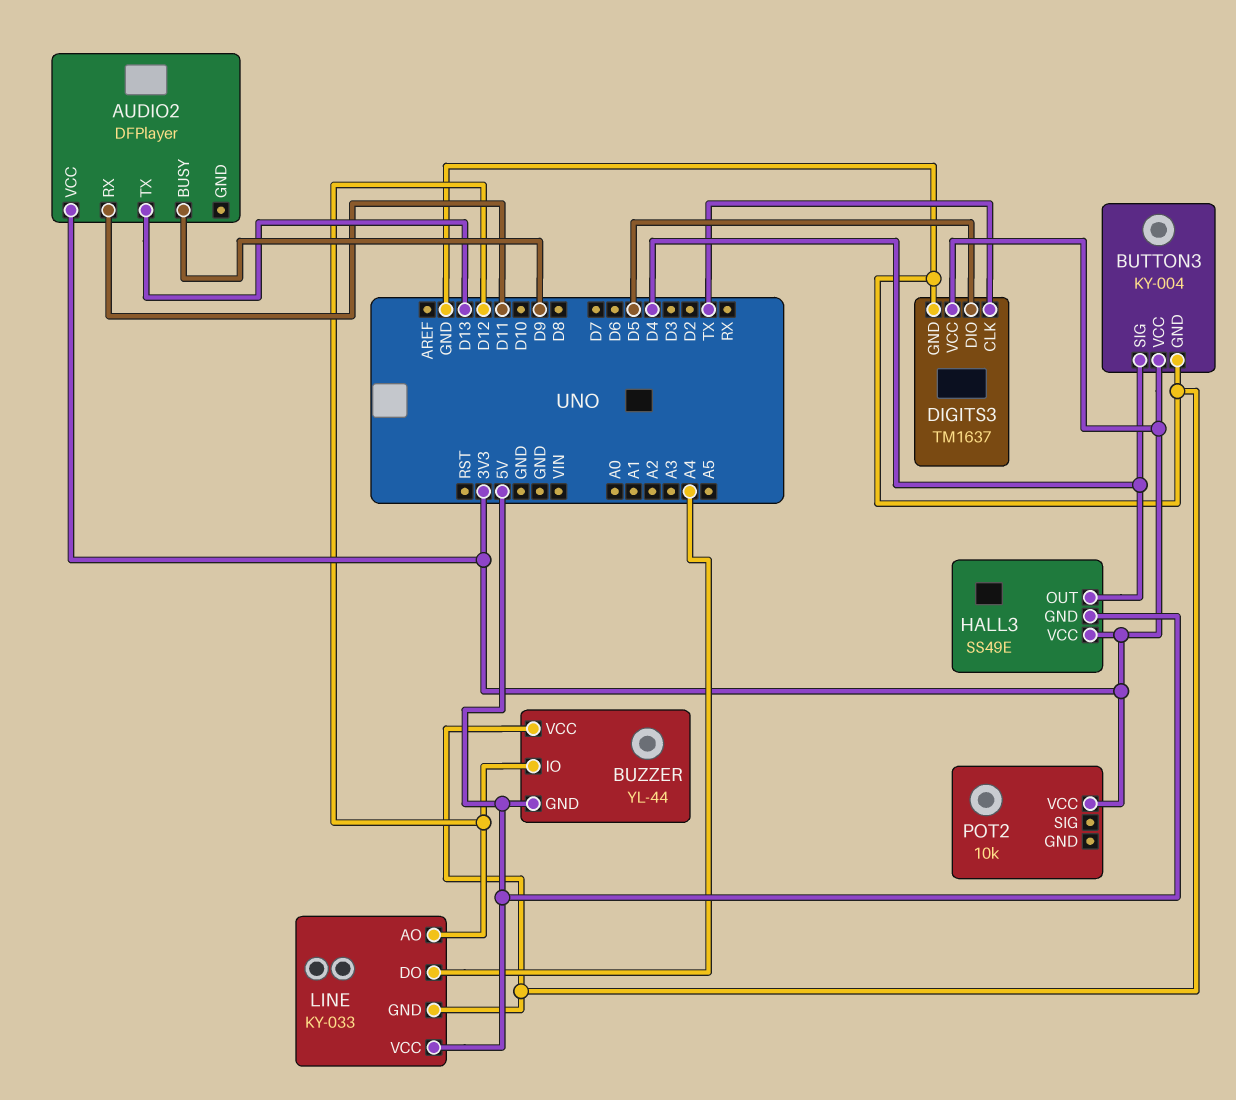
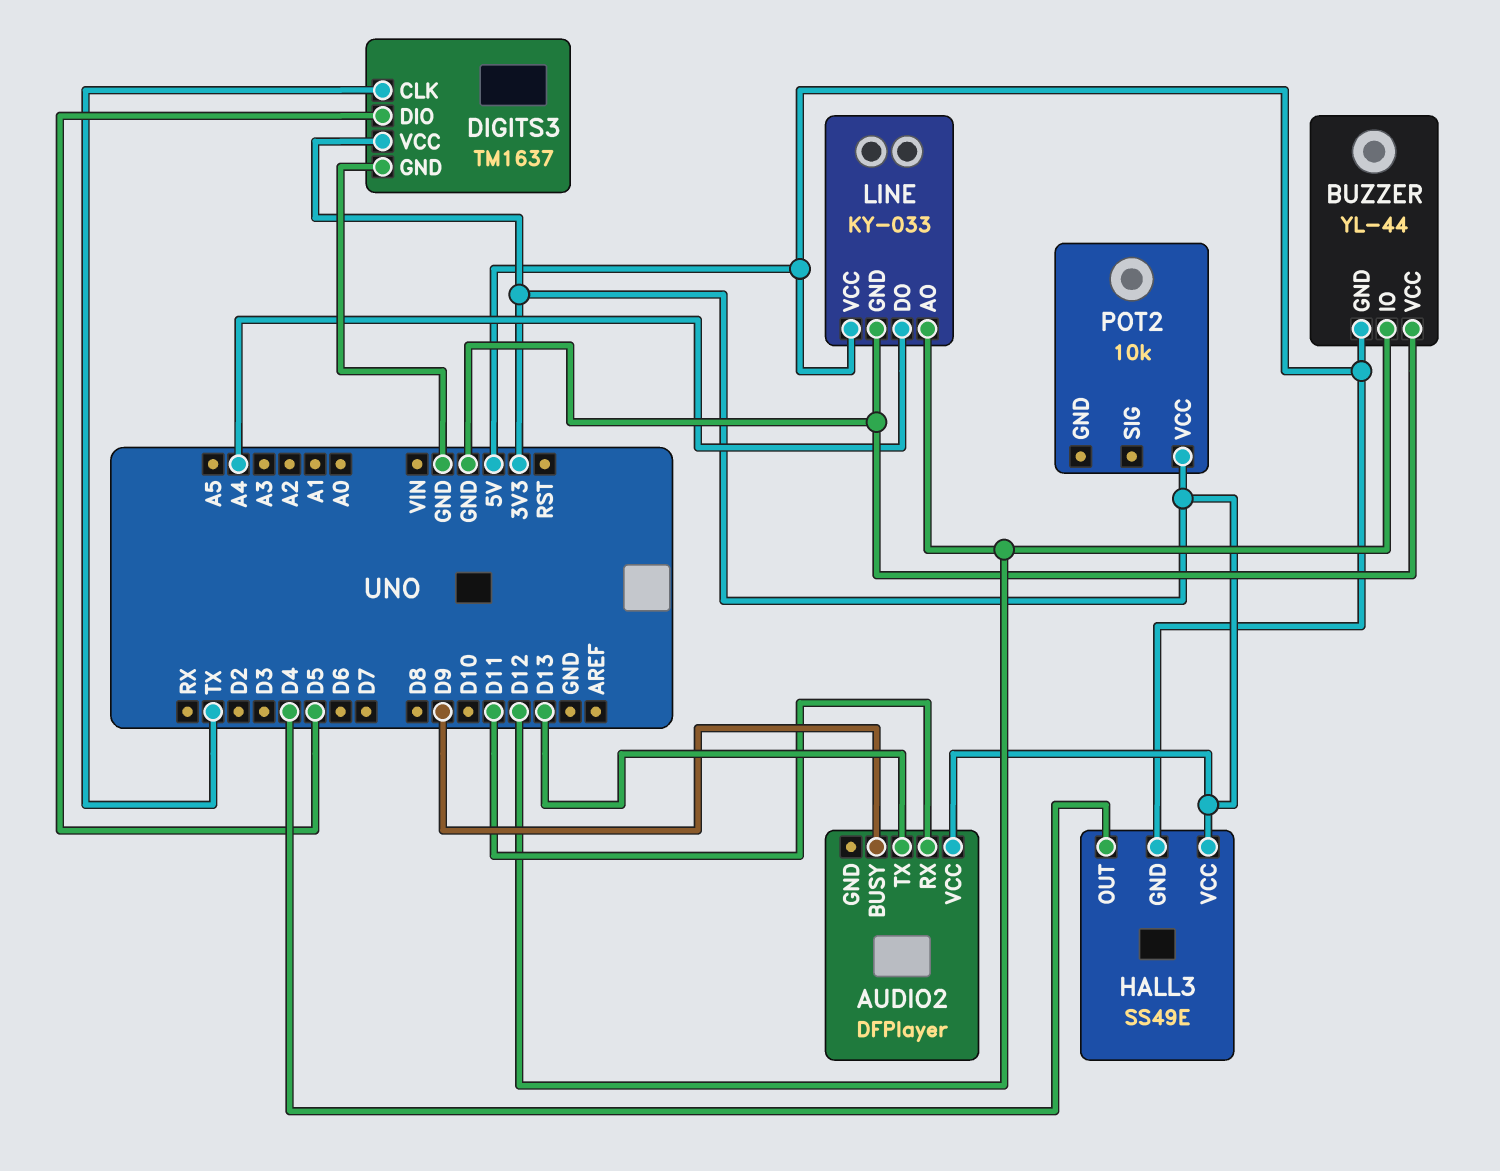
BUTTON3: KY-004 -> none
BUTTON3 pin GND: GND -> none
BUTTON3 pin SIG: D4 -> none
BUTTON3 pin VCC: 3V3 -> none

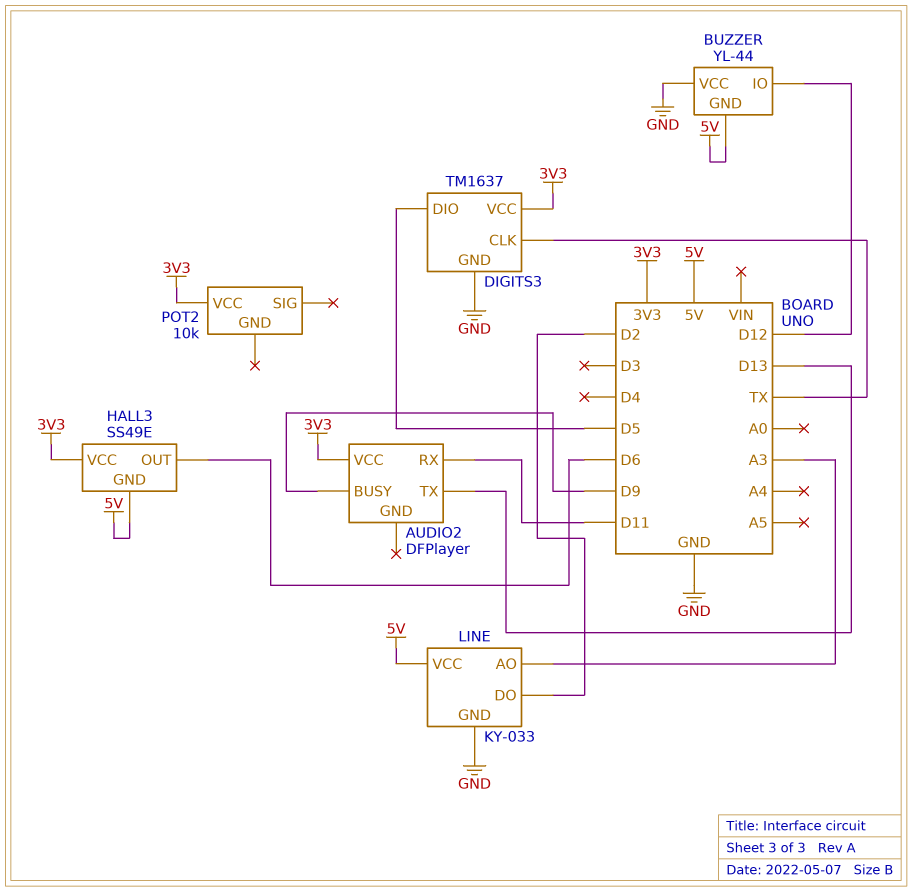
HALL3 pin OUT: D4 -> D6
LINE pin AO: D12 -> A3
LINE pin DO: A4 -> D2

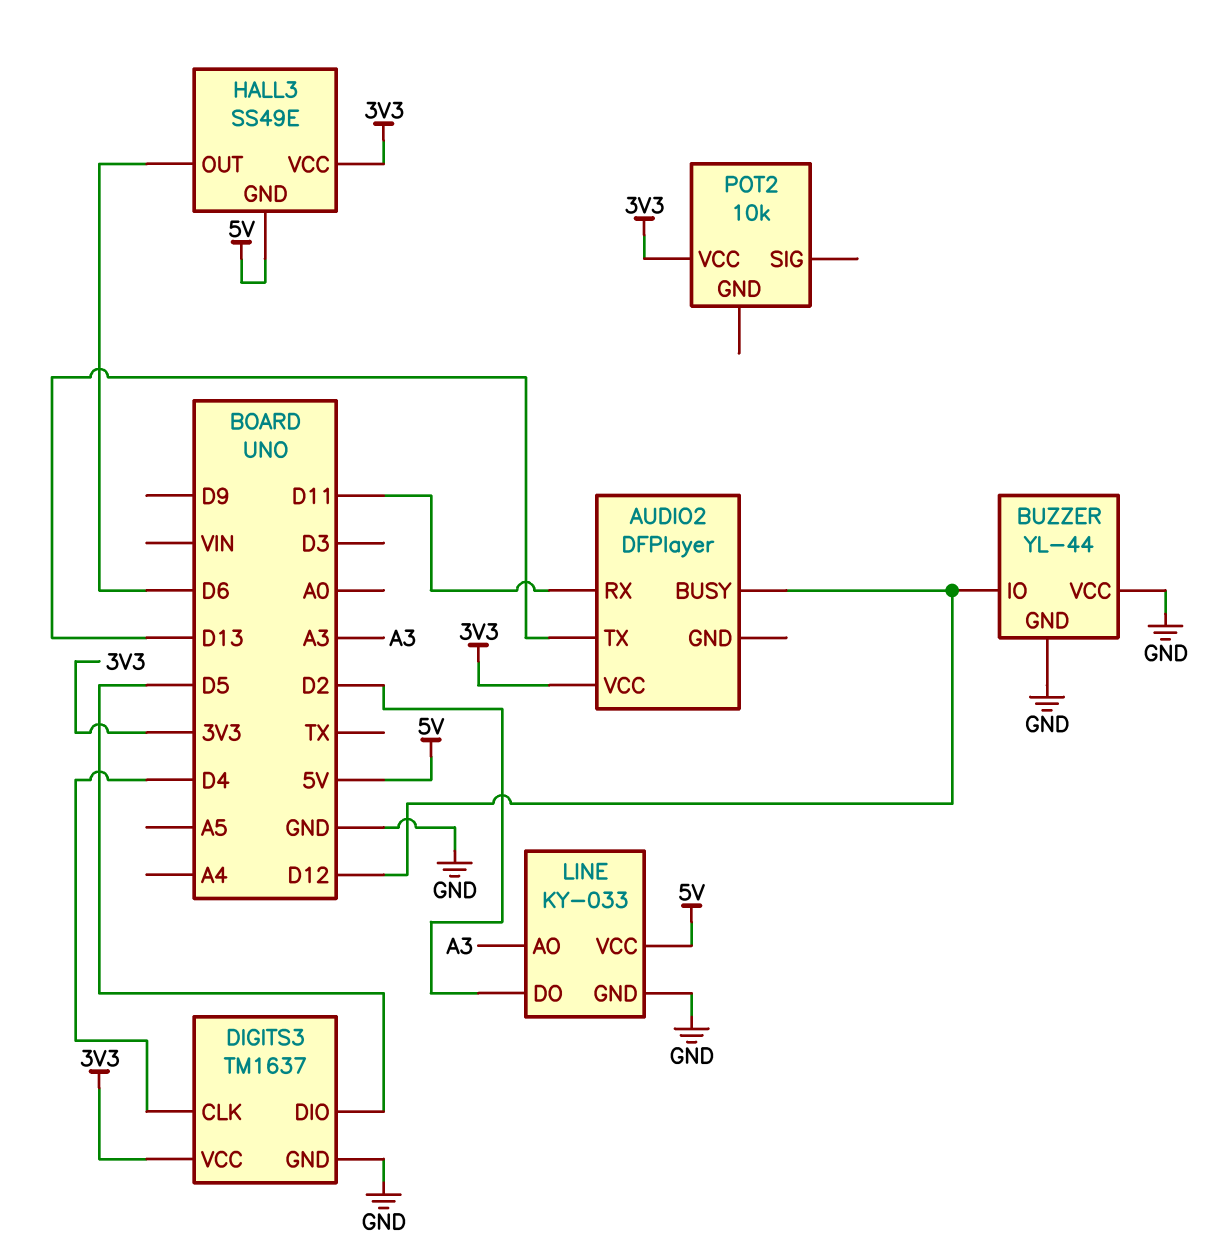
AUDIO2 pin BUSY: D9 -> D12
BUZZER pin GND: 5V -> GND
DIGITS3 pin CLK: TX -> D4

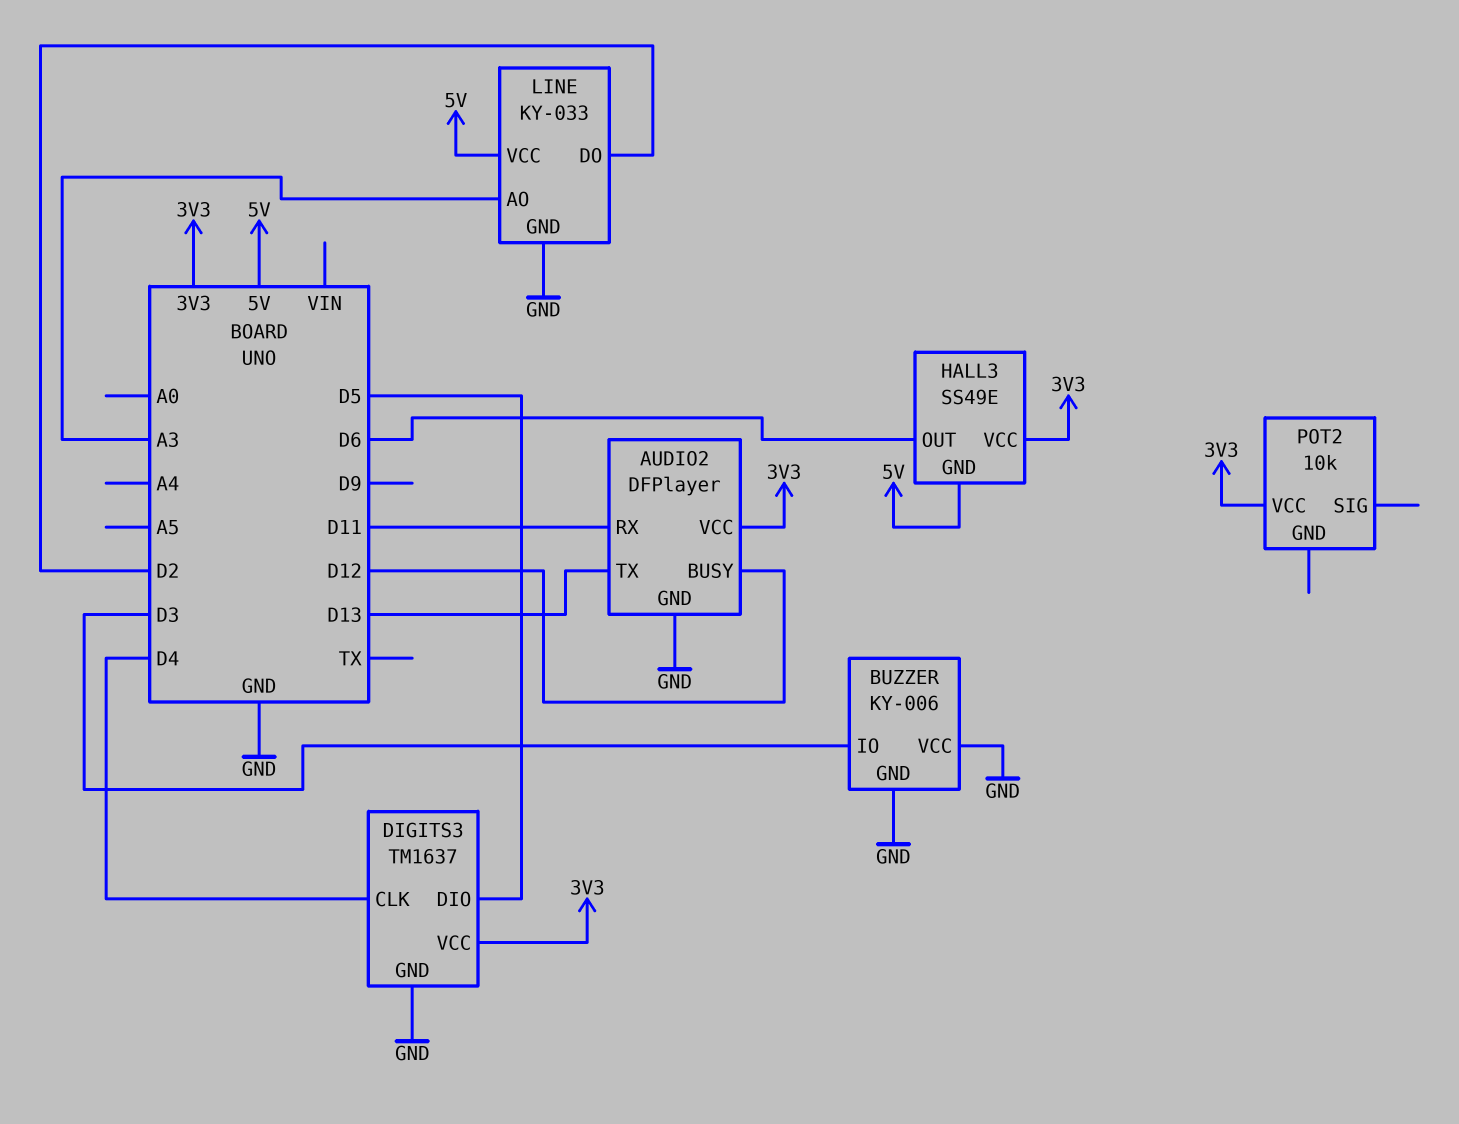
AUDIO2 pin GND: none -> GND
BUZZER: YL-44 -> KY-006
BUZZER pin IO: D12 -> D3

